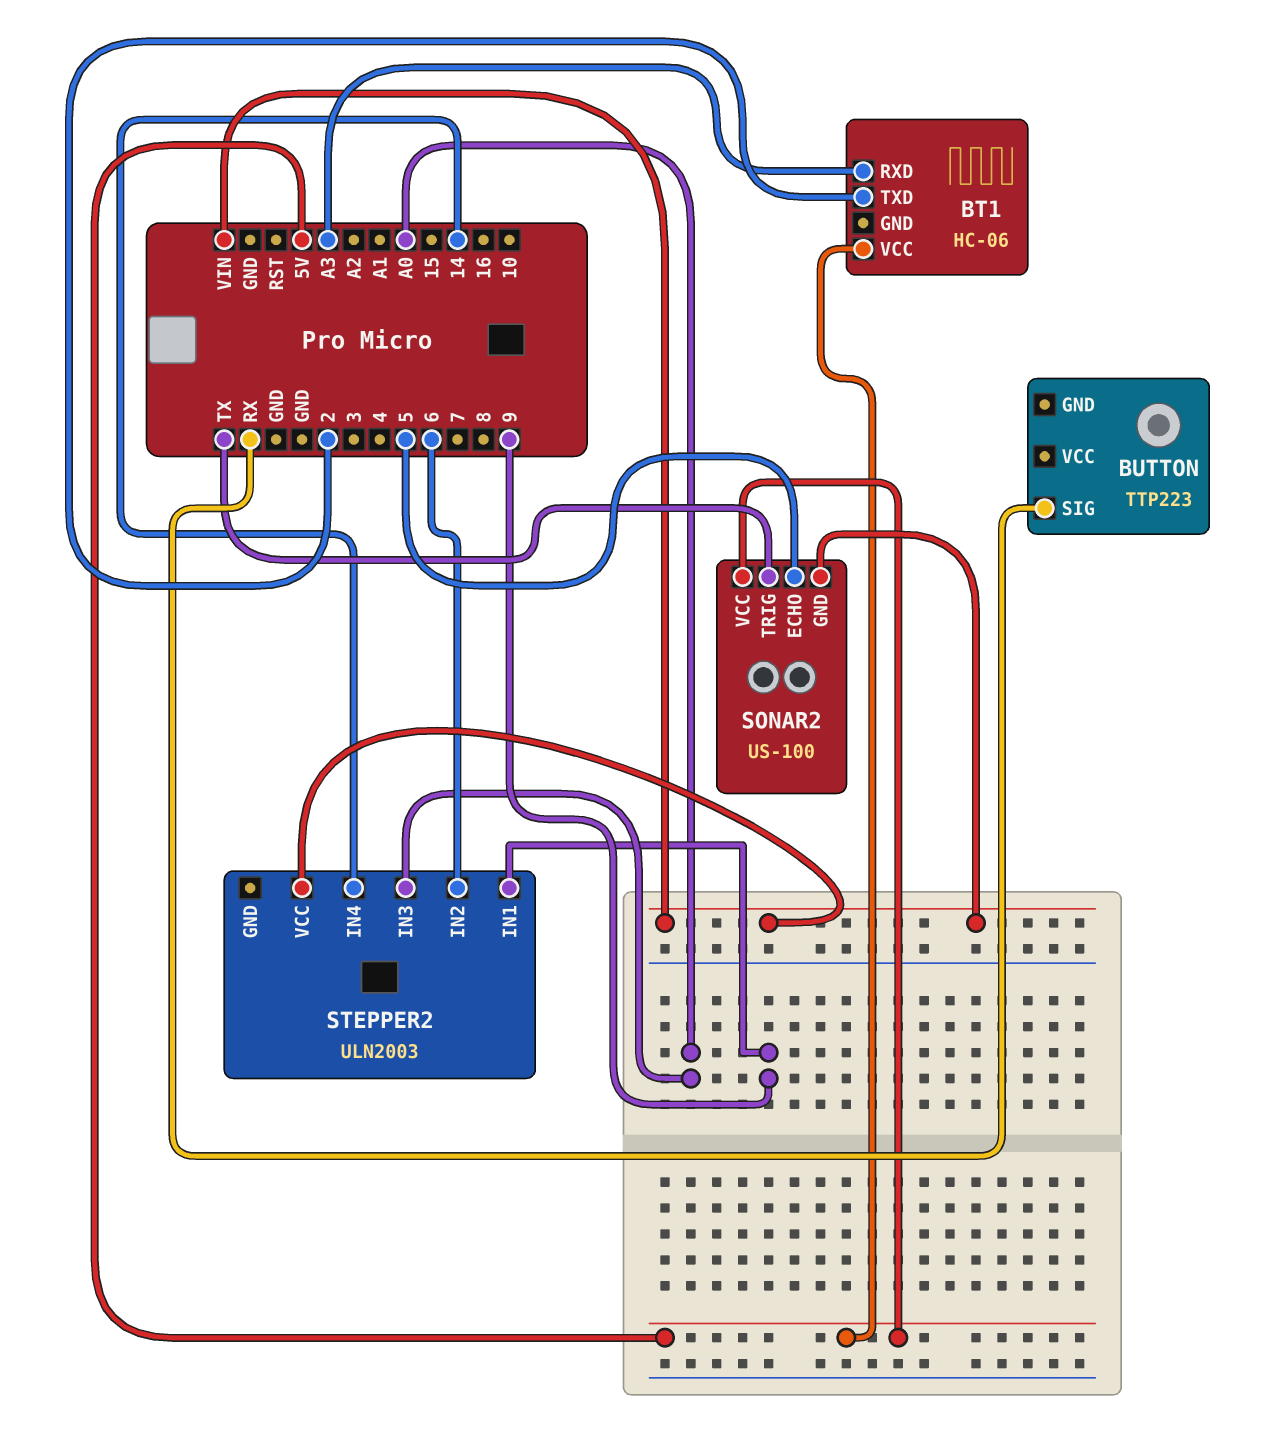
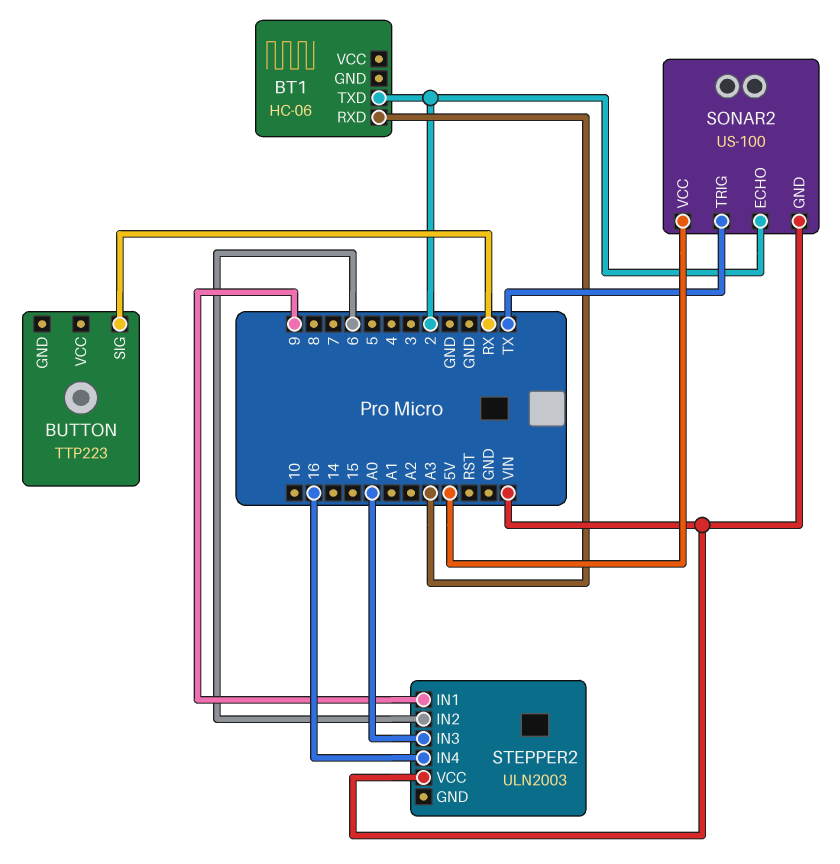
BT1 pin VCC: 5V -> none
SONAR2 pin ECHO: 5 -> 2
STEPPER2 pin IN4: 14 -> 16

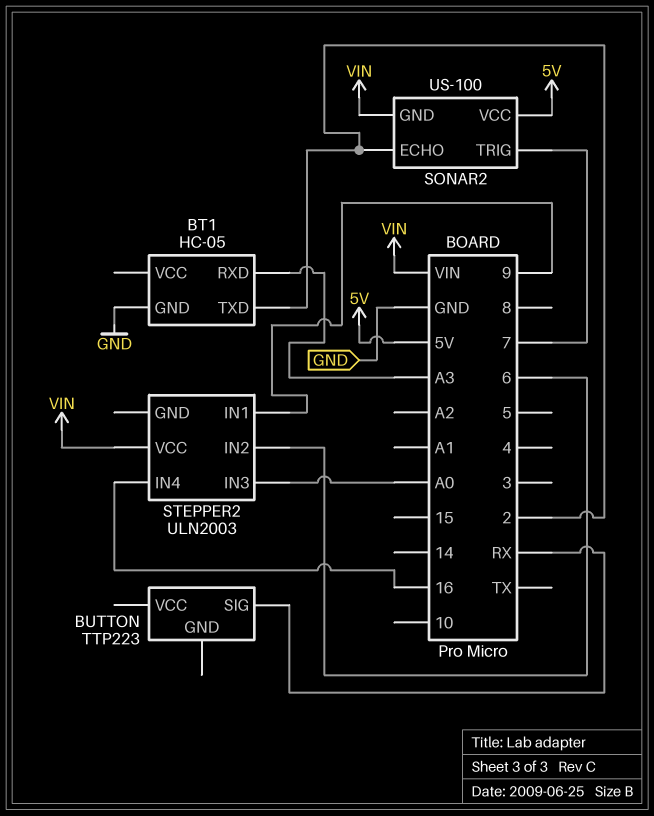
BT1: HC-06 -> HC-05
BT1 pin GND: none -> GND
SONAR2 pin TRIG: TX -> 7

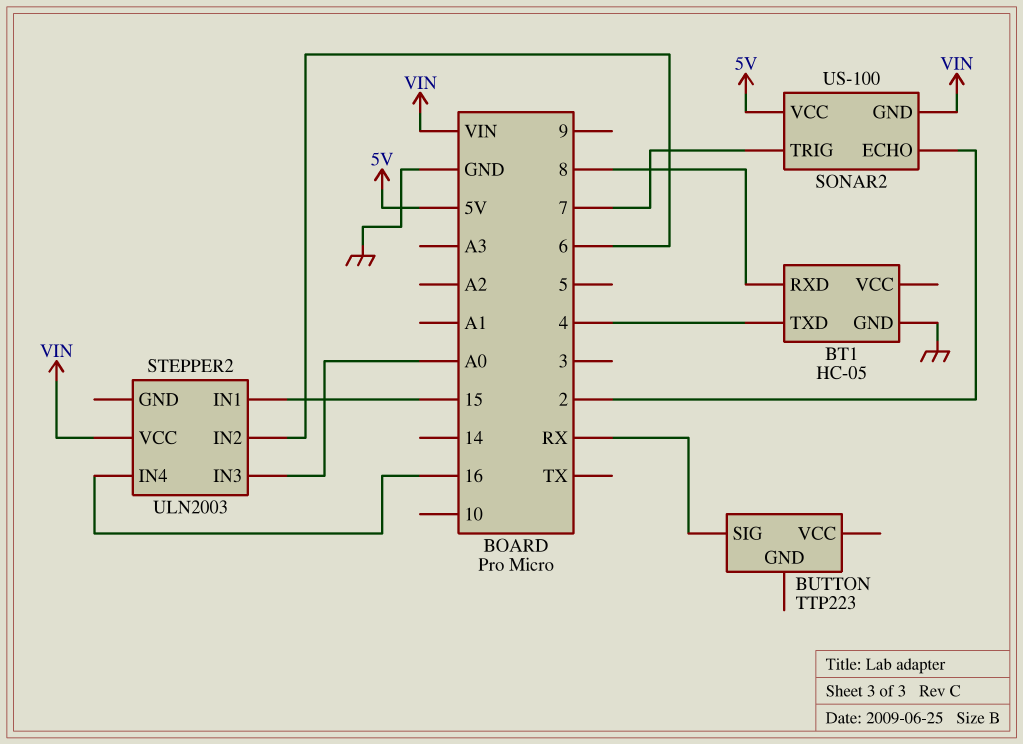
BT1 pin RXD: A3 -> 8
BT1 pin TXD: 2 -> 4
STEPPER2 pin IN1: 9 -> 15

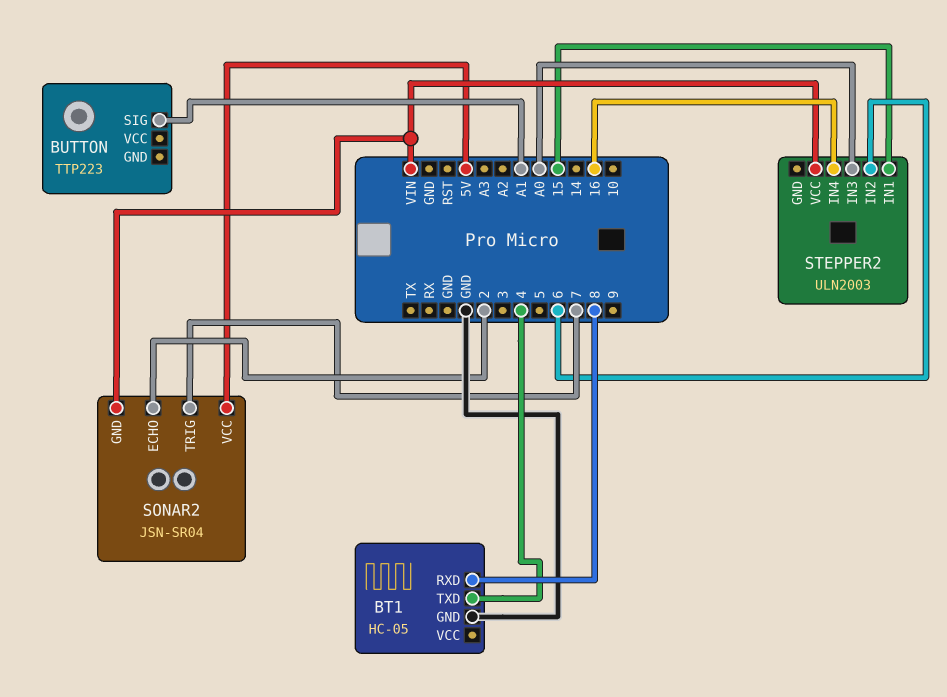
BUTTON pin SIG: RX -> A1
SONAR2: US-100 -> JSN-SR04

